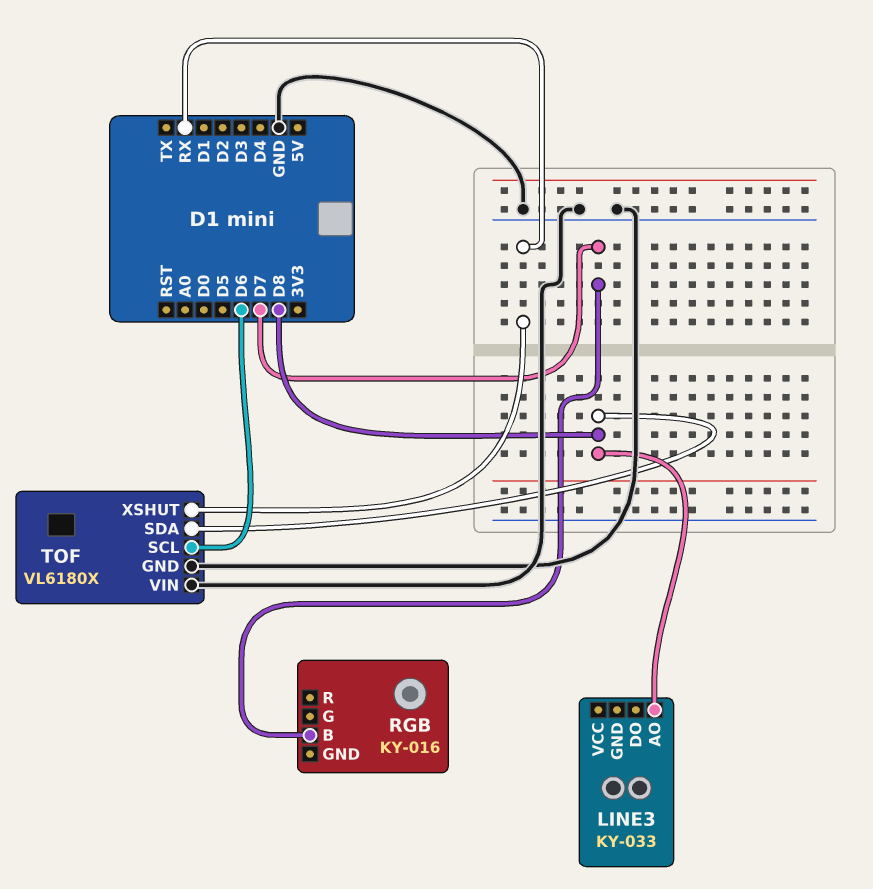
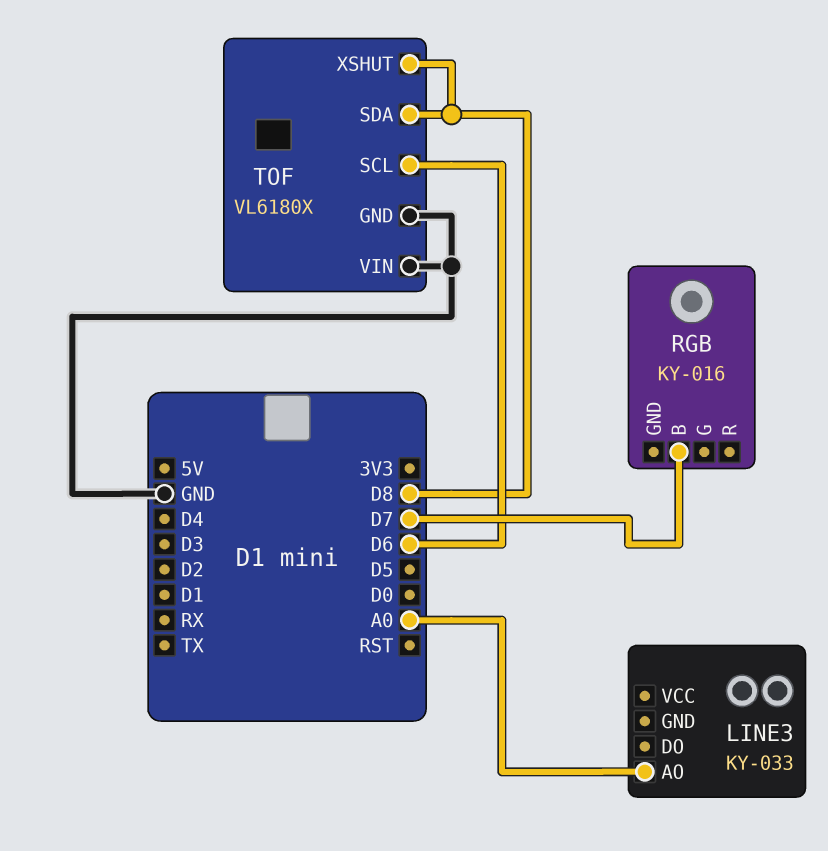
LINE3 pin AO: D8 -> A0
TOF pin XSHUT: RX -> D8

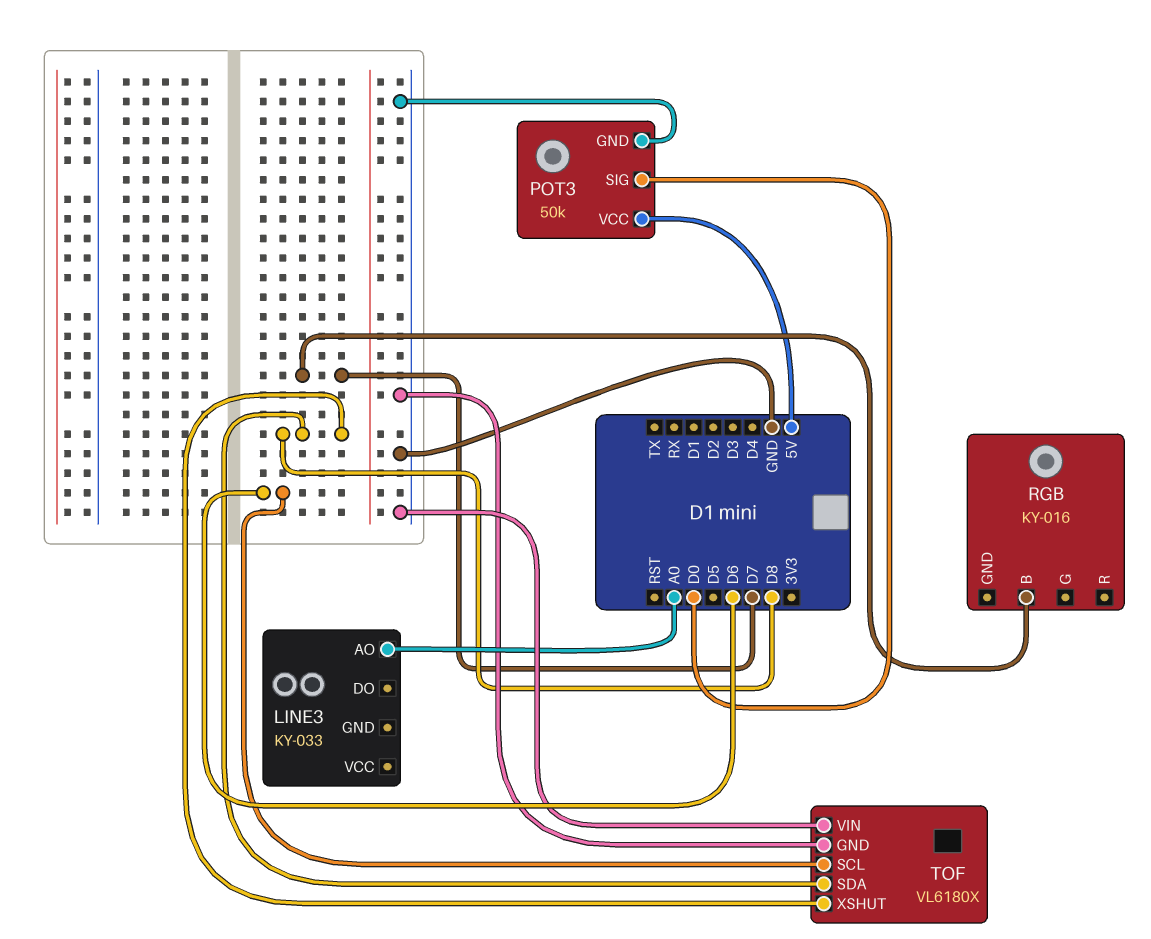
POT3: none -> 50k
POT3 pin GND: none -> GND
POT3 pin SIG: none -> D0
POT3 pin VCC: none -> 5V

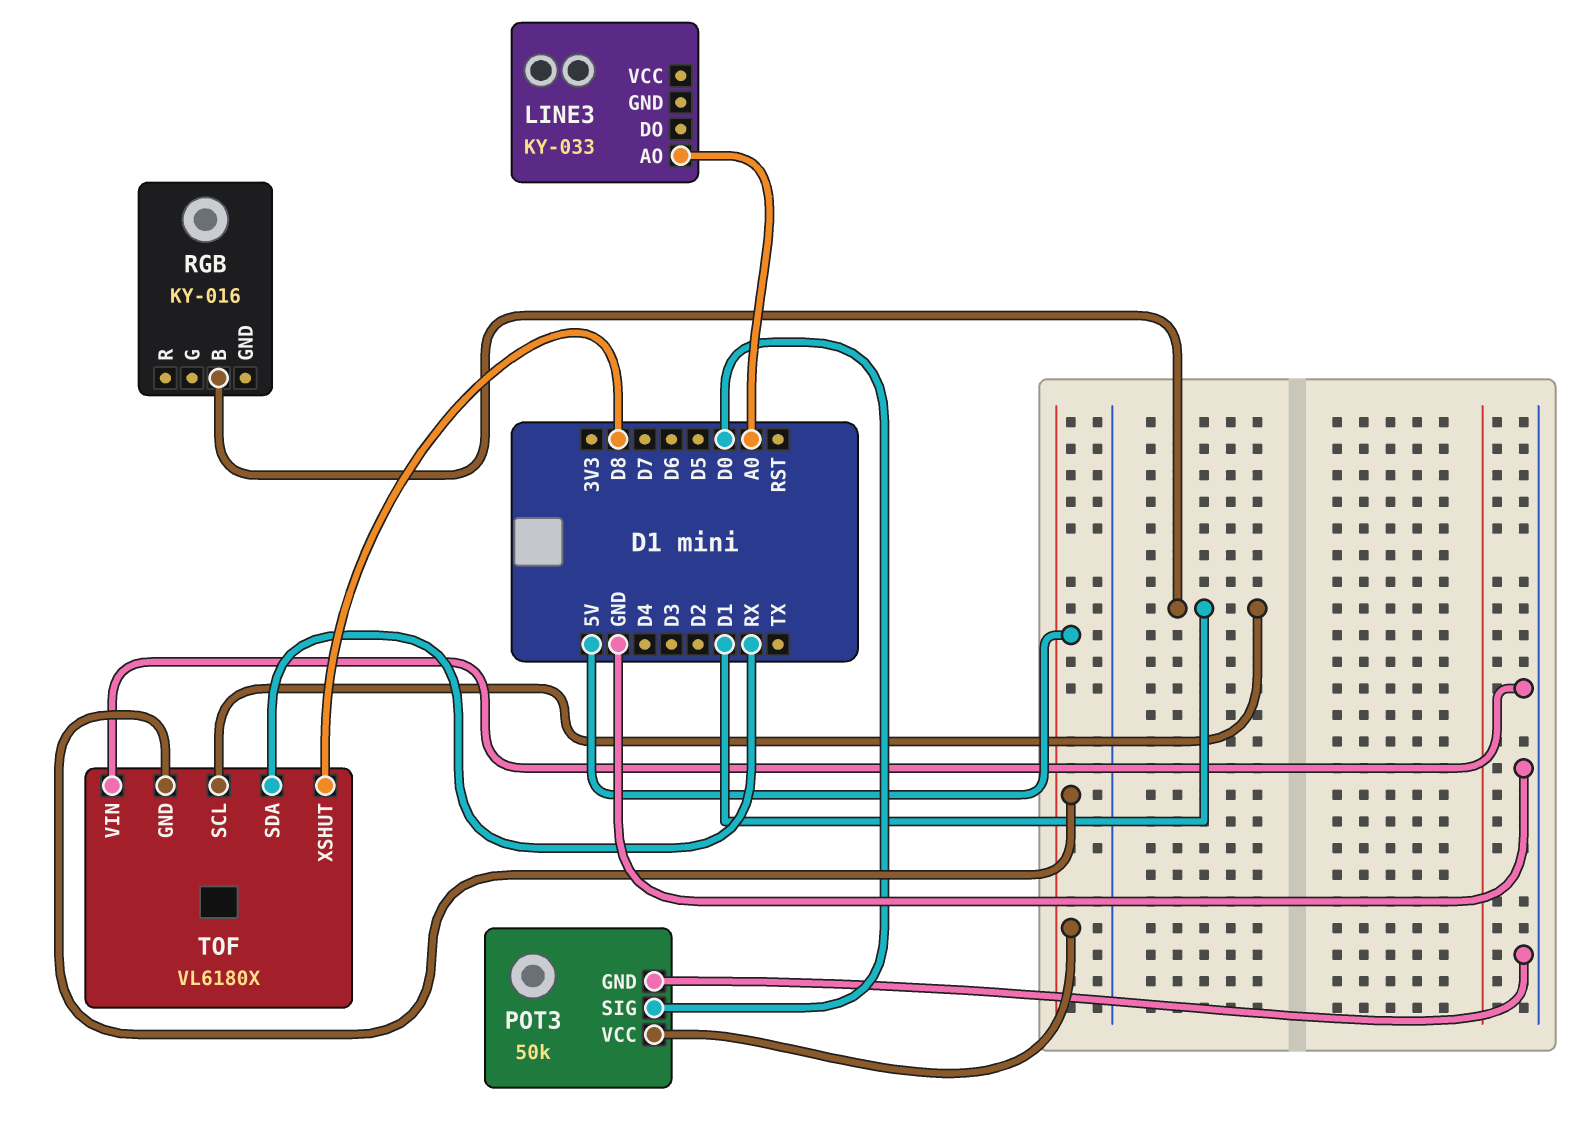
RGB pin B: D7 -> D1
TOF pin GND: GND -> 5V
TOF pin SCL: D6 -> D1
TOF pin SDA: D8 -> RX

